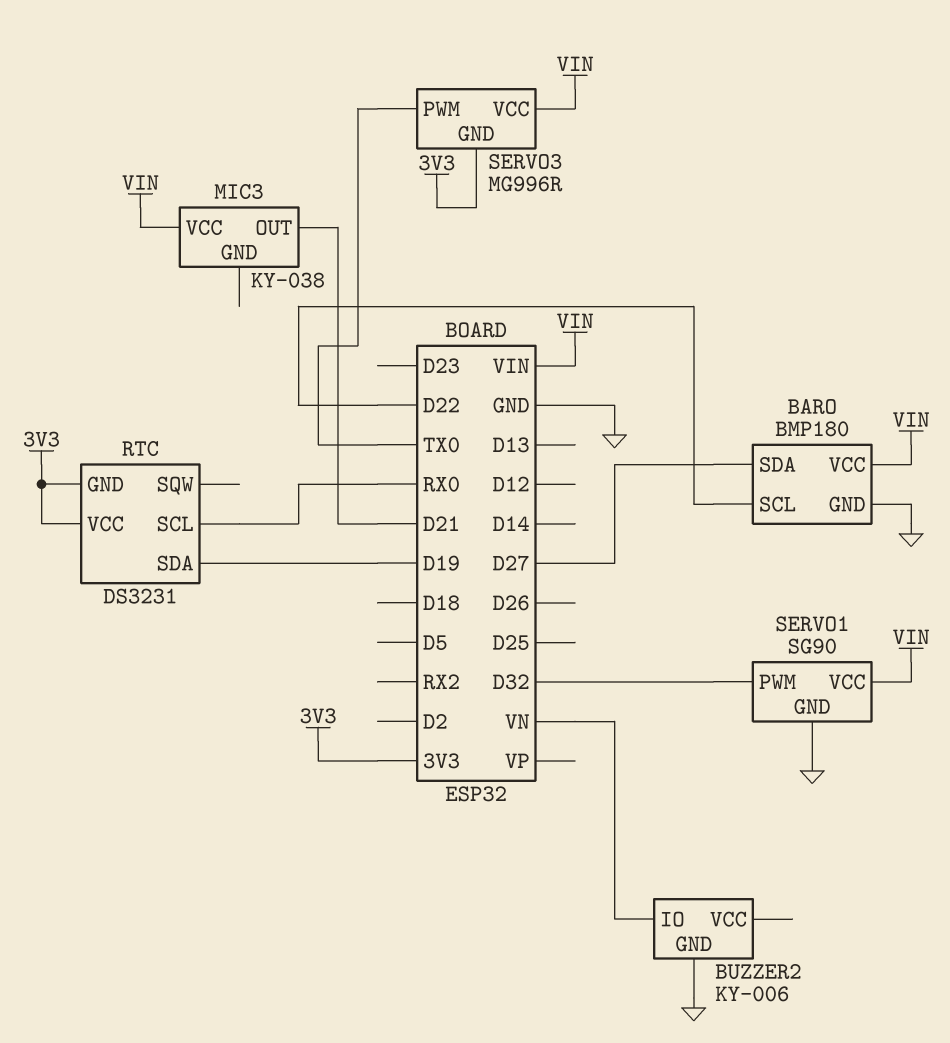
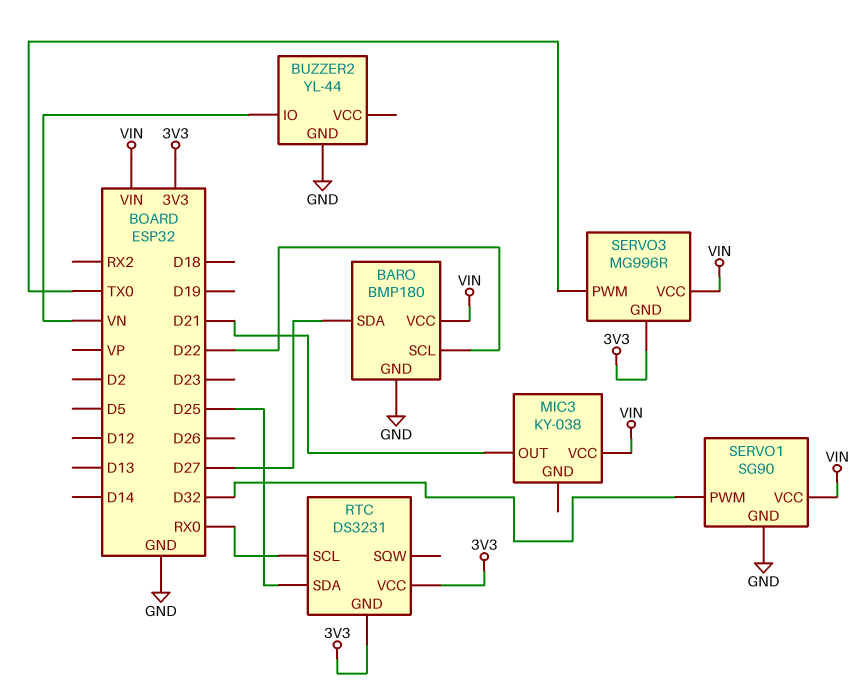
BUZZER2: KY-006 -> YL-44
RTC pin SDA: D19 -> D25

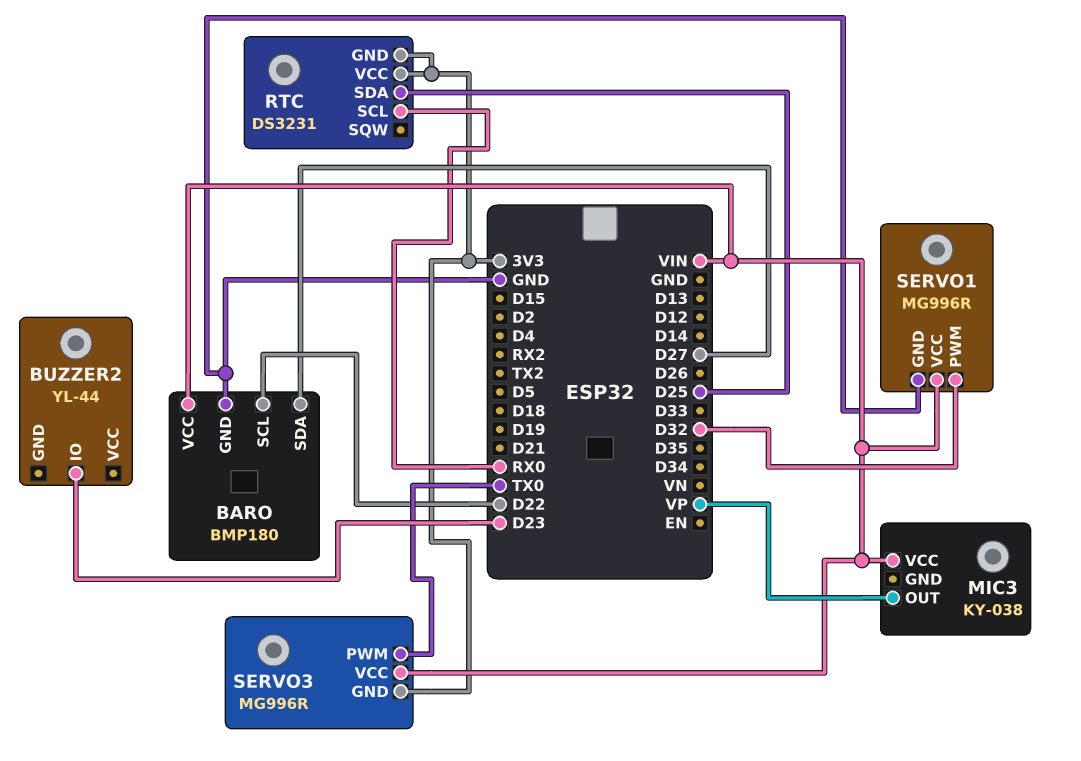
BUZZER2 pin GND: GND -> none
BUZZER2 pin IO: VN -> D23
MIC3 pin OUT: D21 -> VP
SERVO1: SG90 -> MG996R

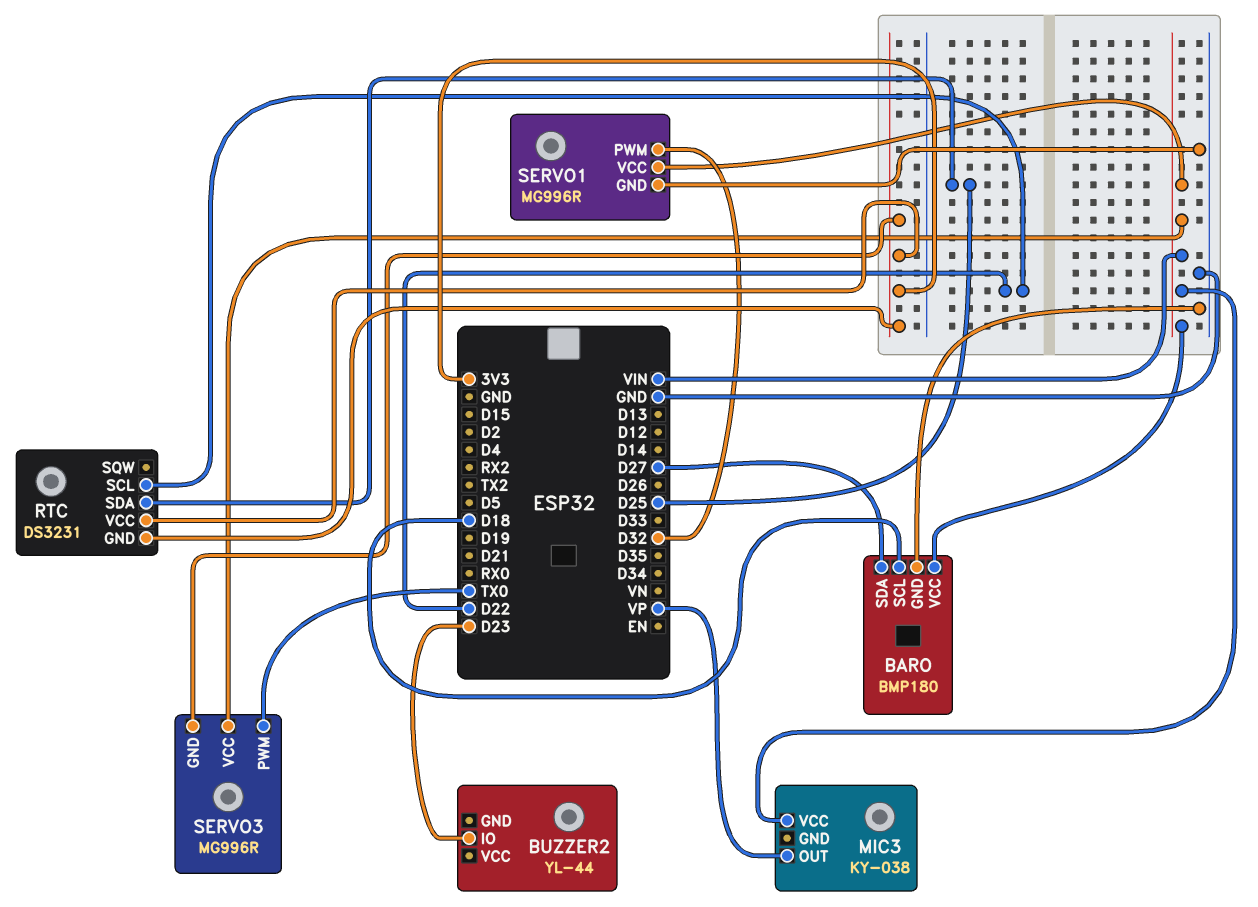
BARO pin SCL: D22 -> D18
RTC pin SCL: RX0 -> D22

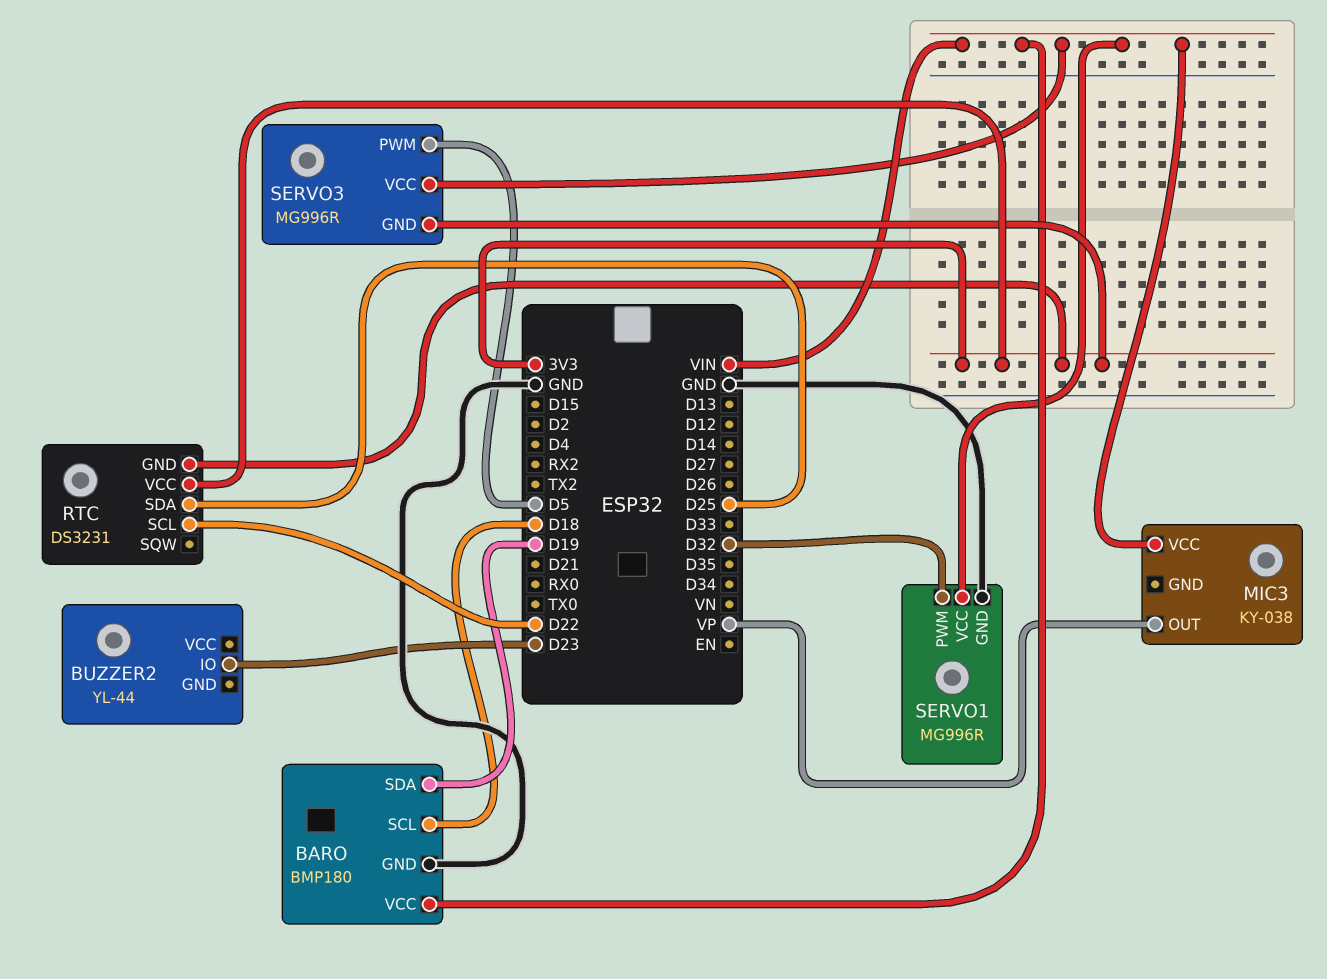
BARO pin SDA: D27 -> D19
SERVO3 pin PWM: TX0 -> D5

